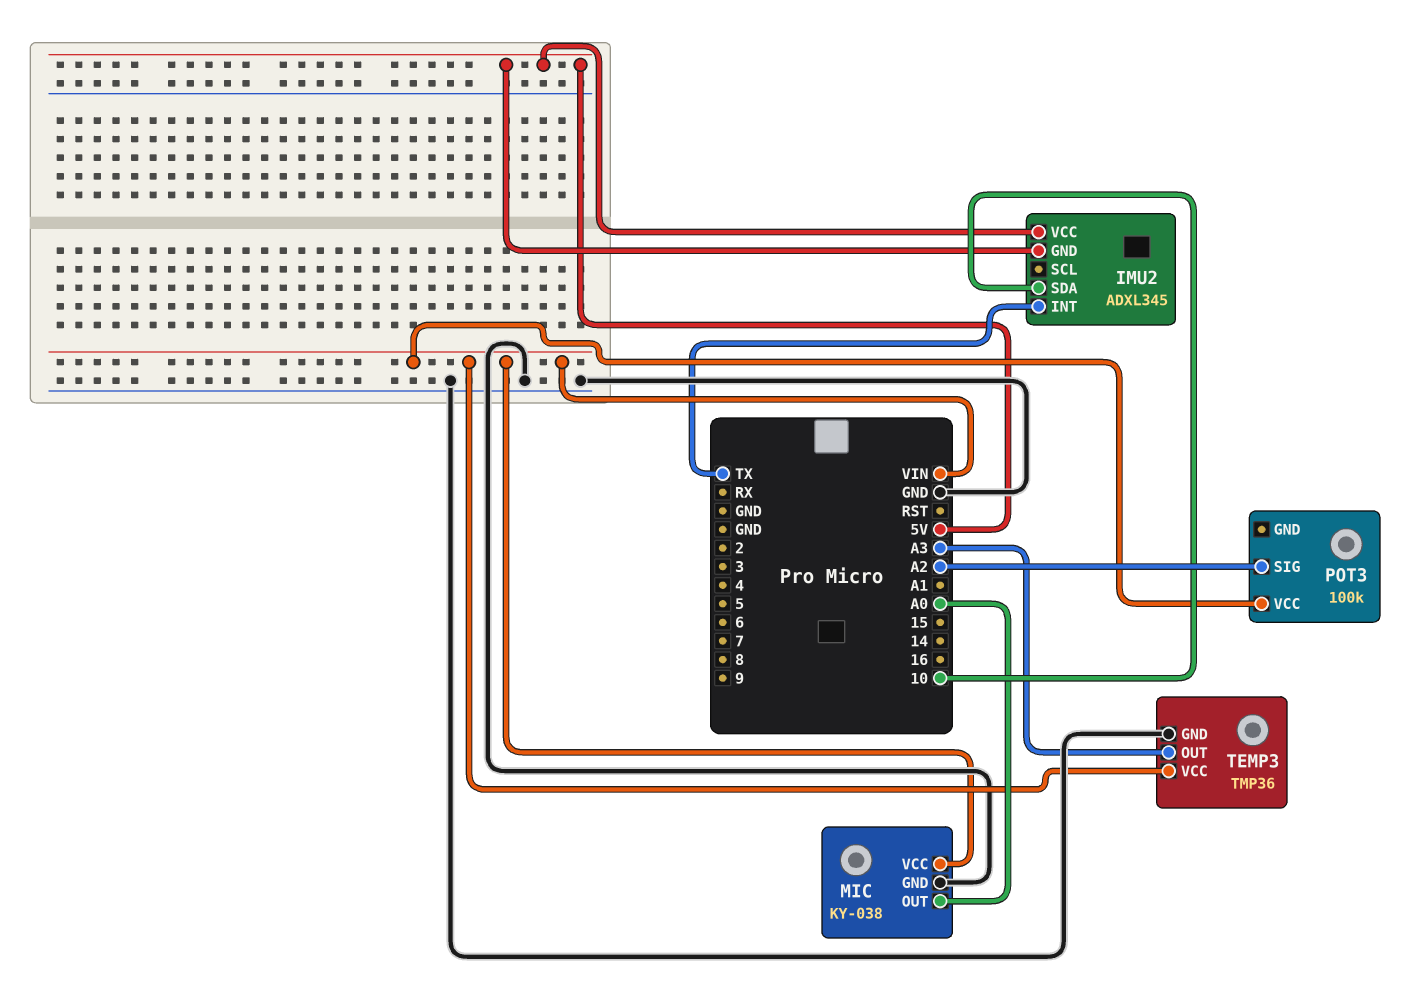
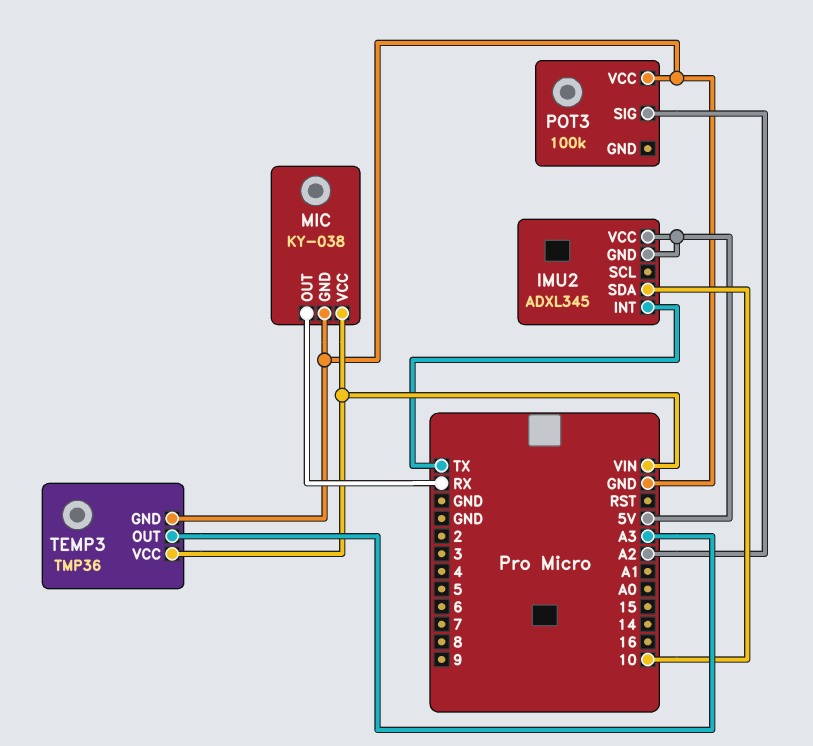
MIC pin OUT: A0 -> RX
POT3 pin VCC: VIN -> GND

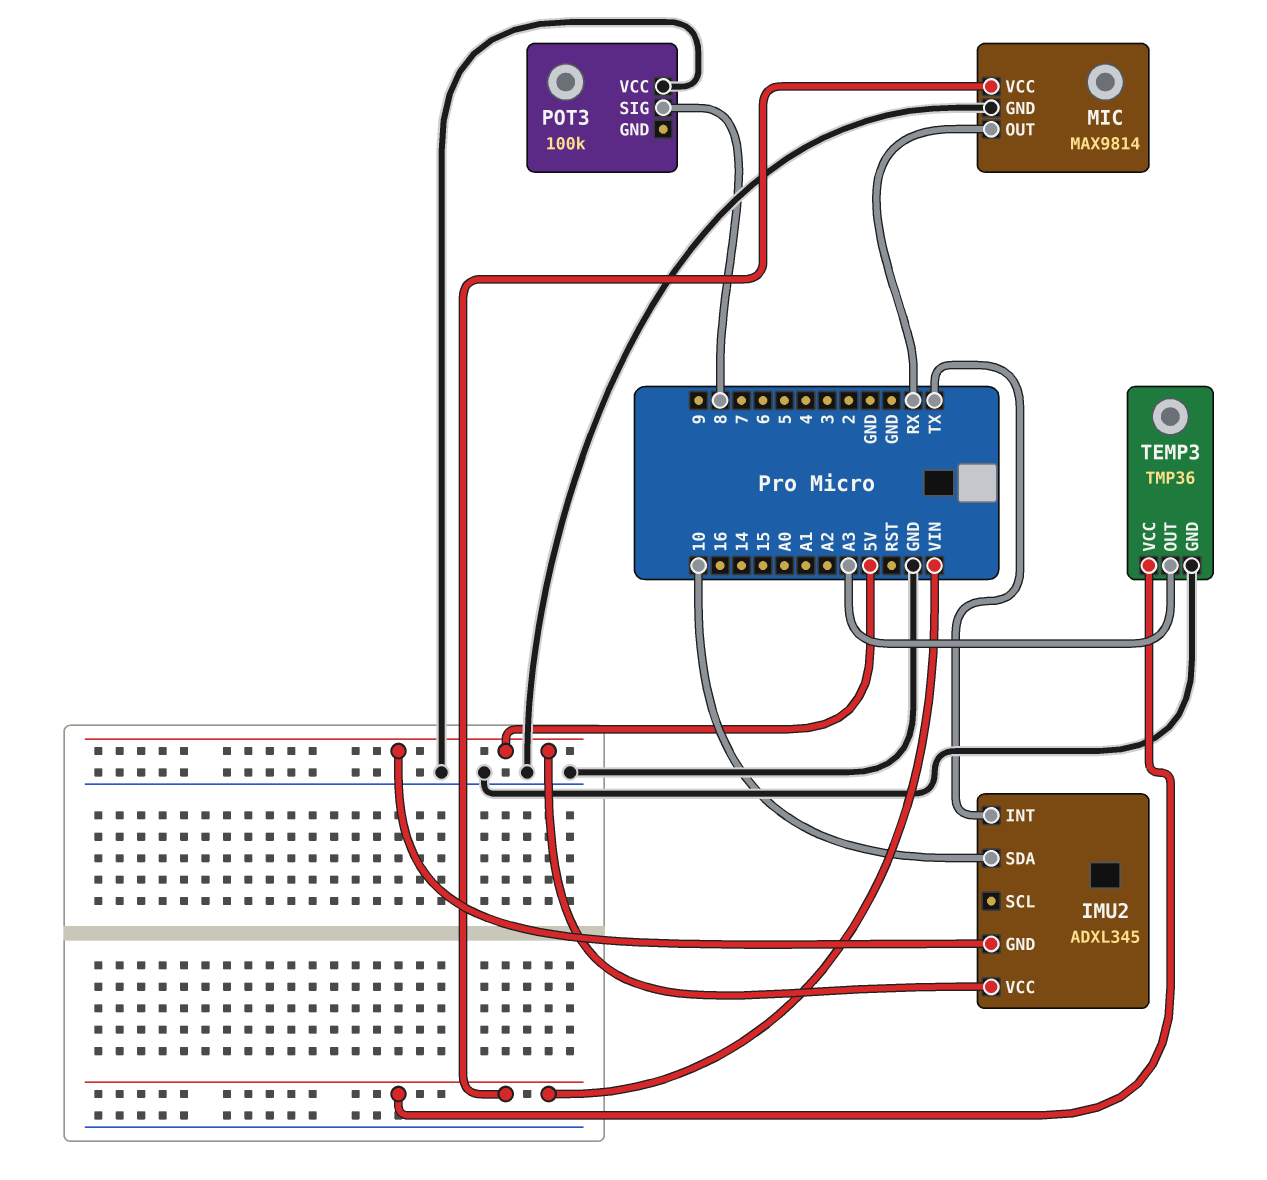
MIC: KY-038 -> MAX9814
POT3 pin SIG: A2 -> 8

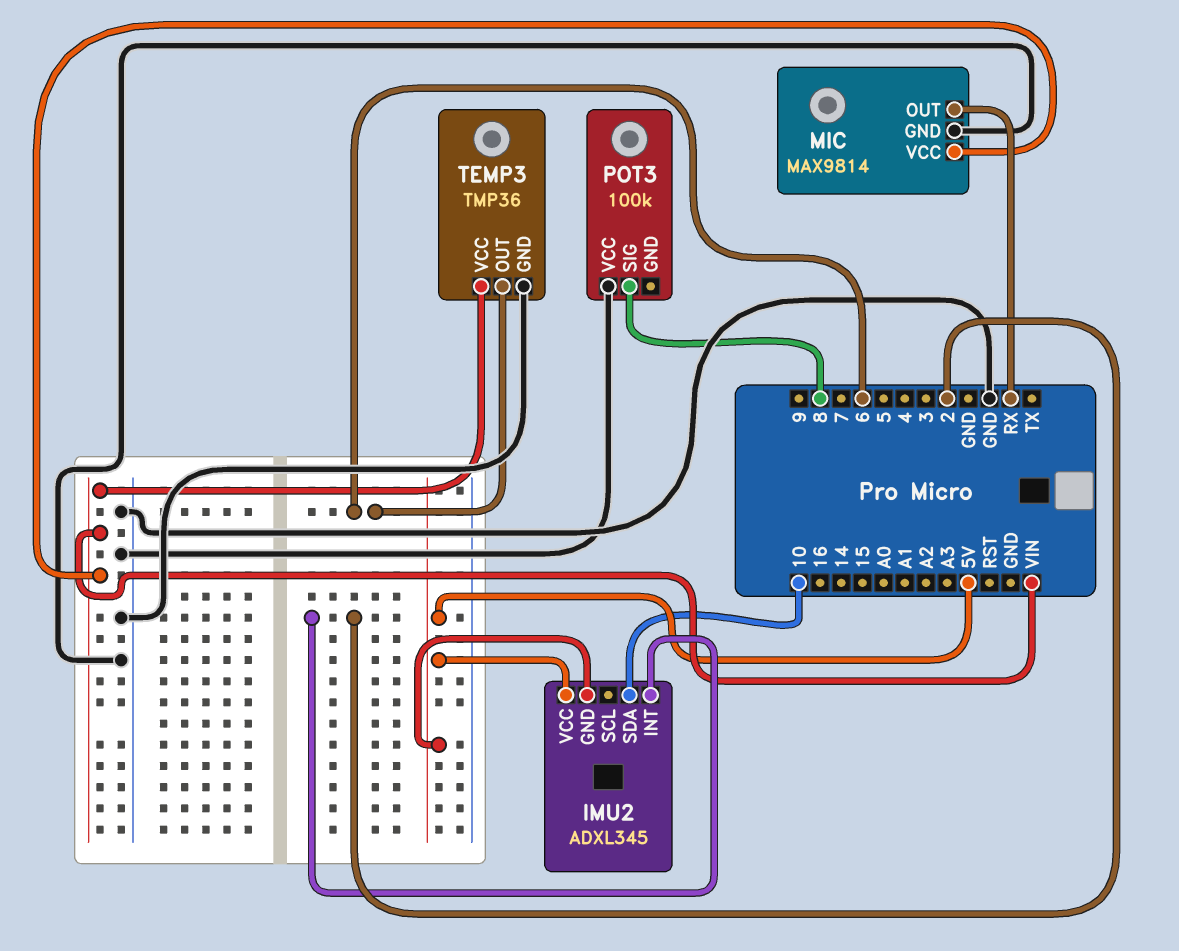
IMU2 pin INT: TX -> 2
TEMP3 pin OUT: A3 -> 6

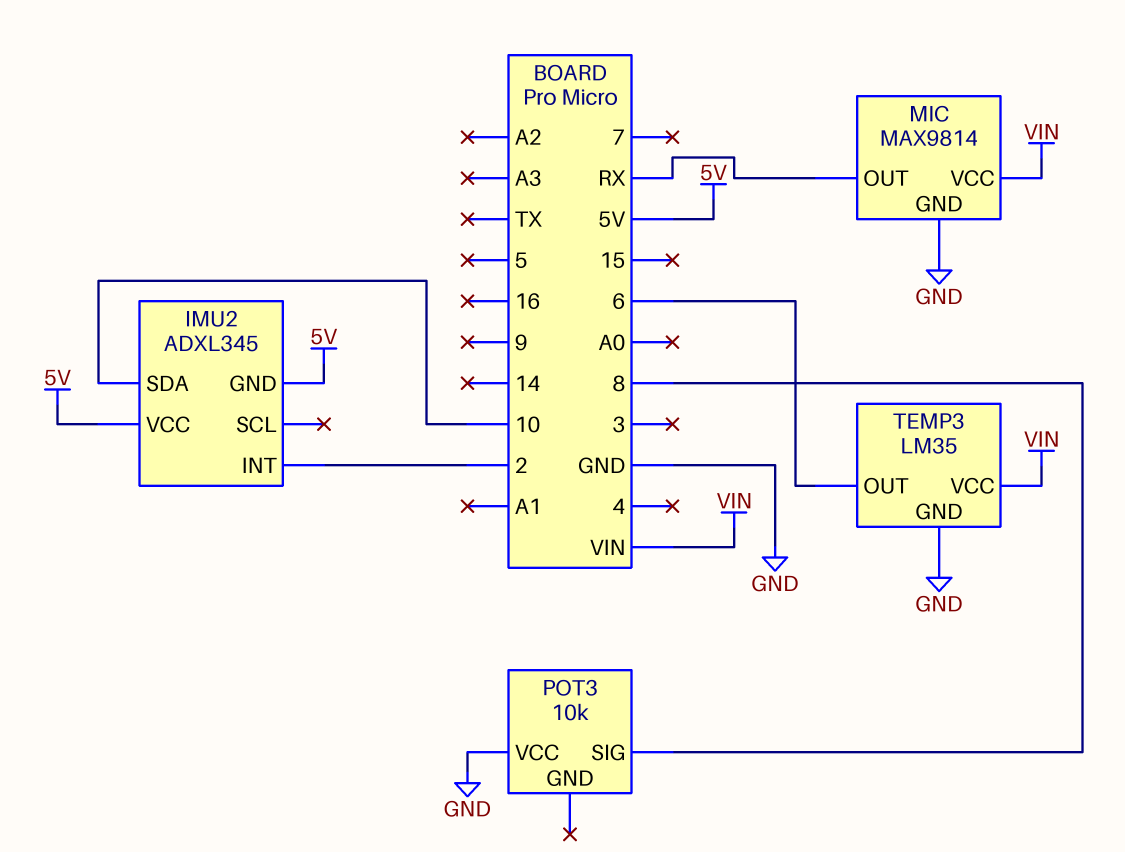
POT3: 100k -> 10k
TEMP3: TMP36 -> LM35

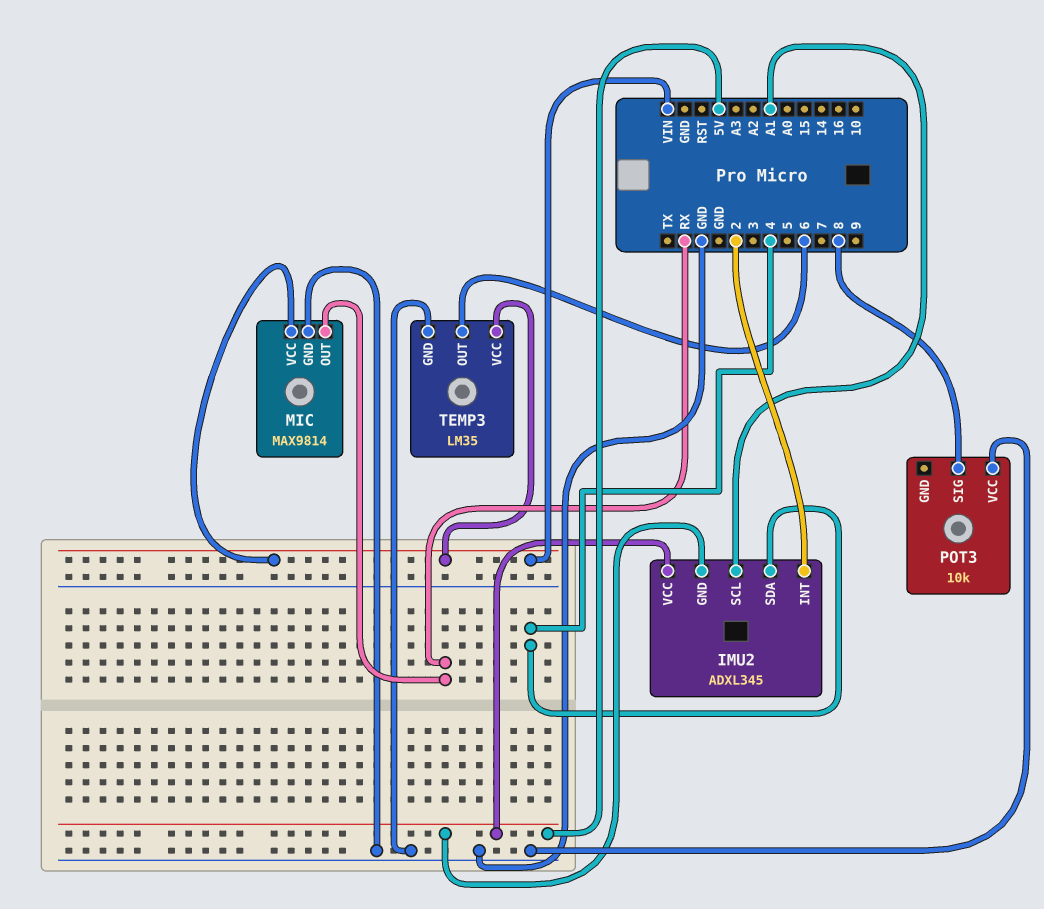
IMU2 pin SCL: none -> A1
IMU2 pin SDA: 10 -> 4

